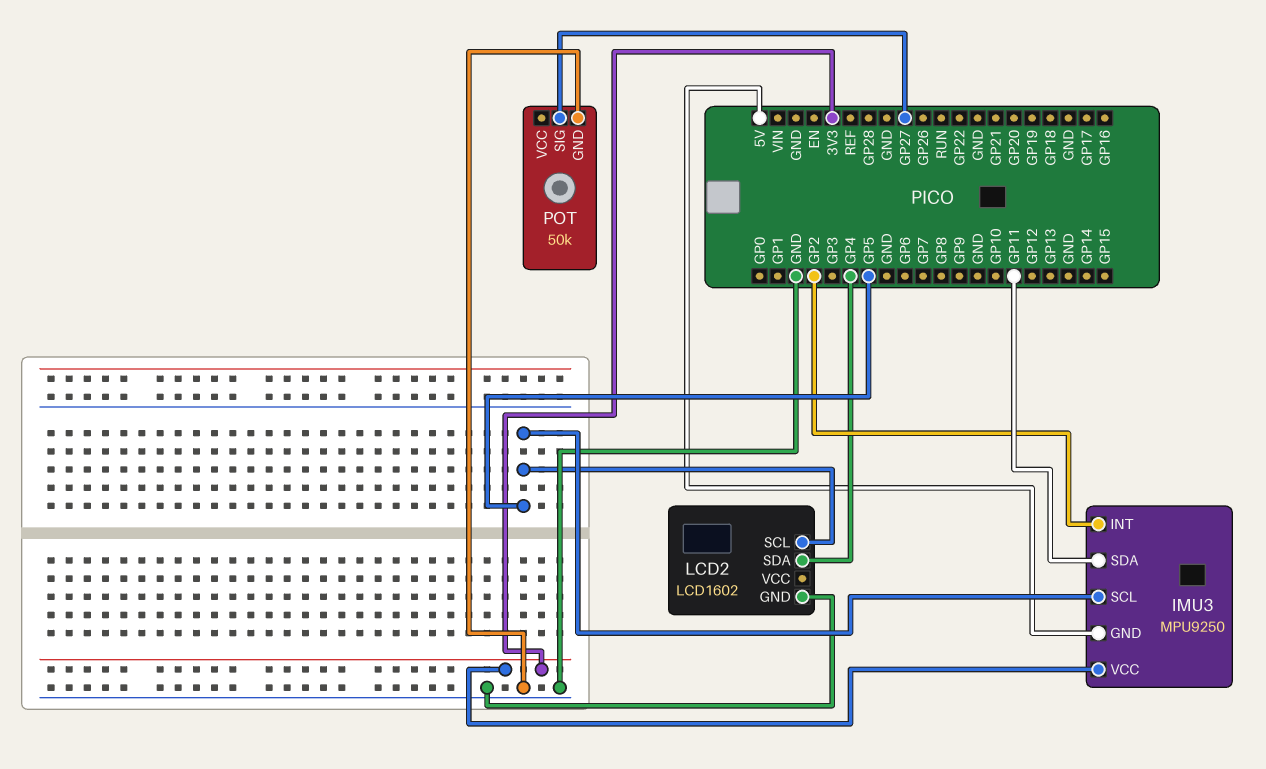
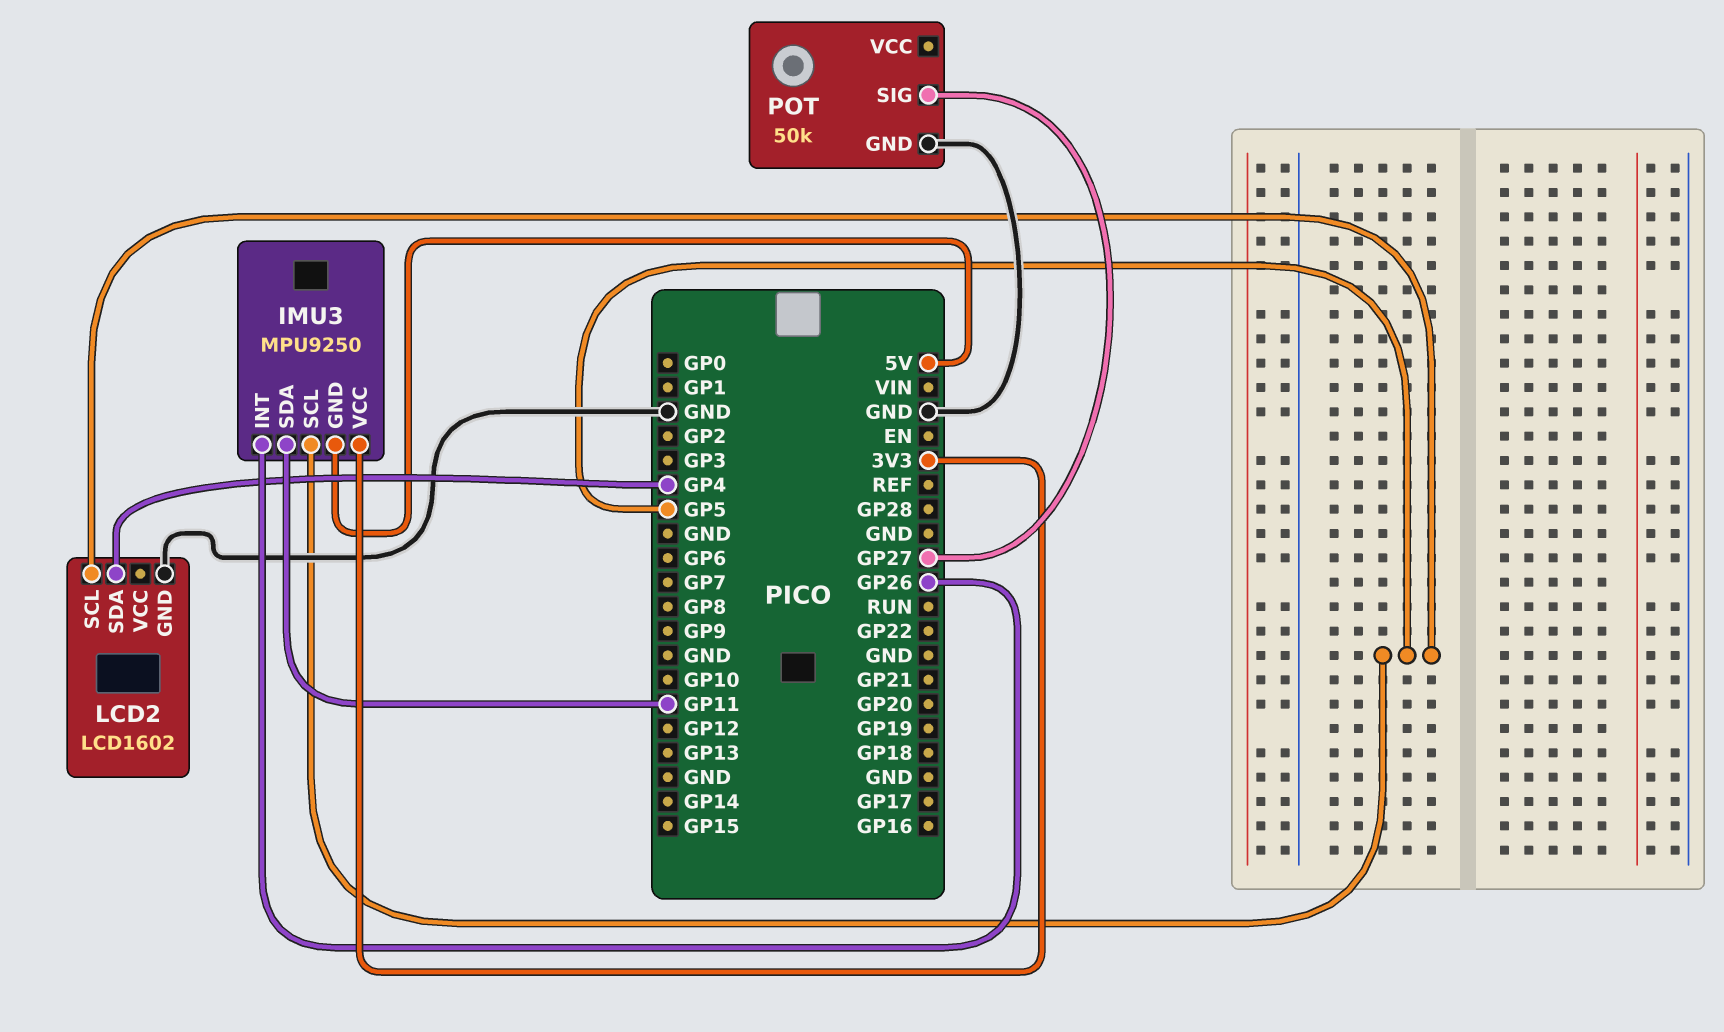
IMU3 pin INT: GP2 -> GP26

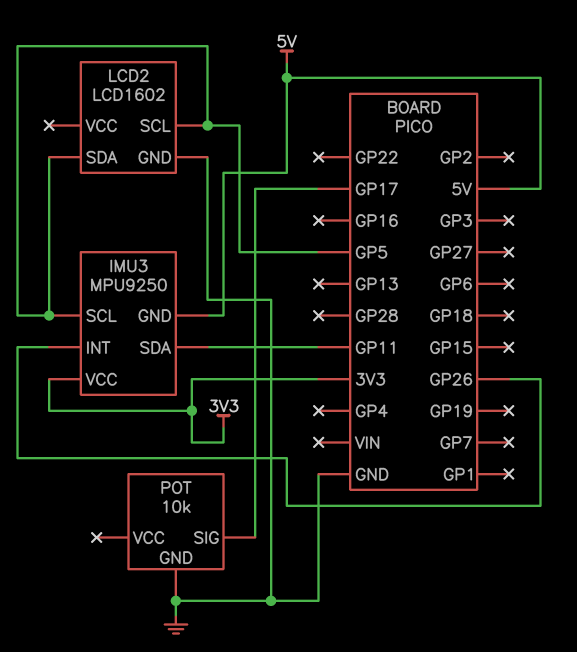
LCD2 pin SDA: GP4 -> GP5
POT: 50k -> 10k
POT pin SIG: GP27 -> GP17

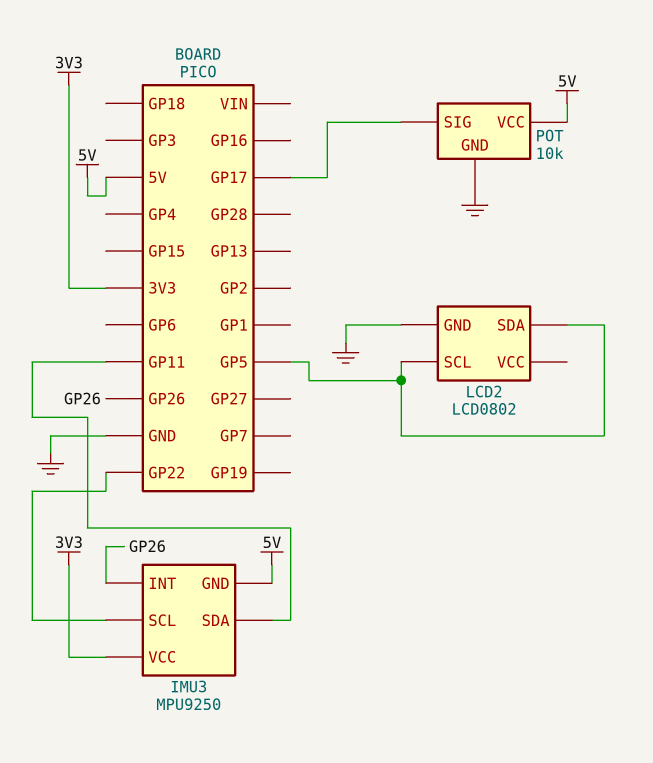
IMU3 pin SCL: GP5 -> GP22
LCD2: LCD1602 -> LCD0802
POT pin VCC: none -> 5V

